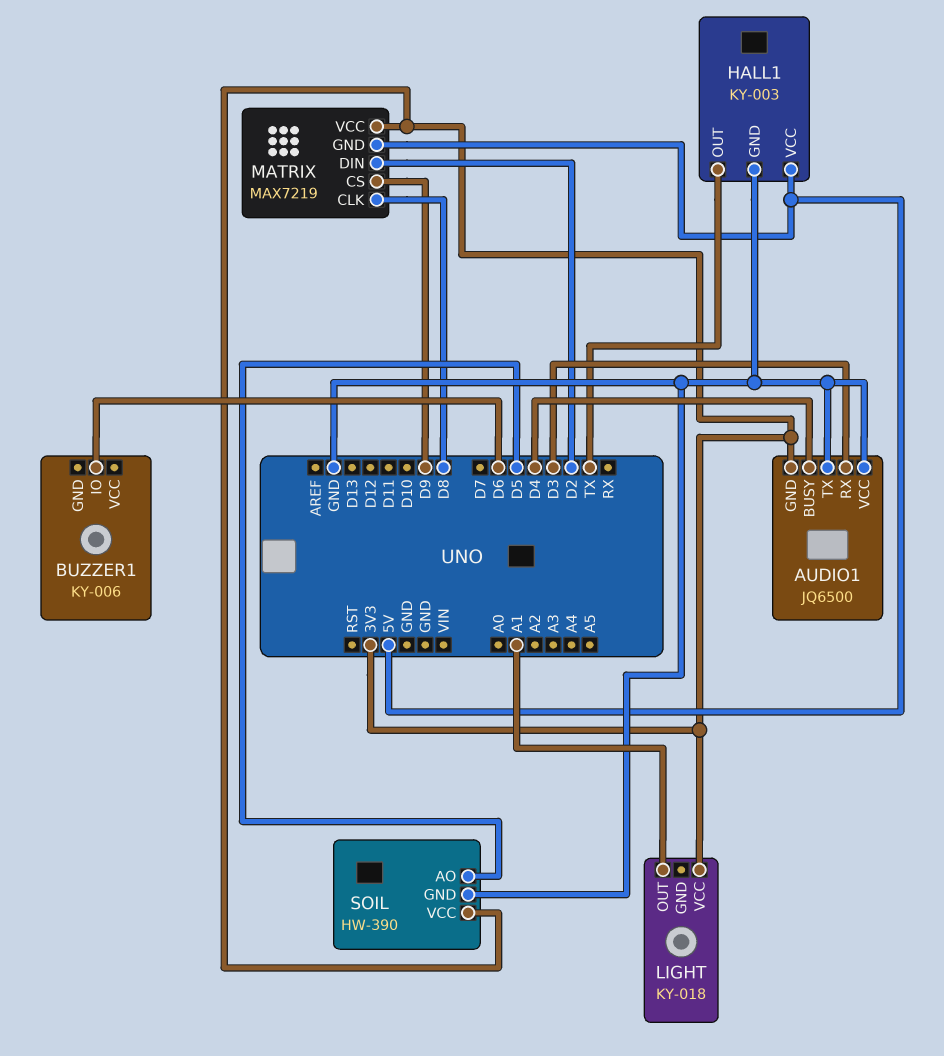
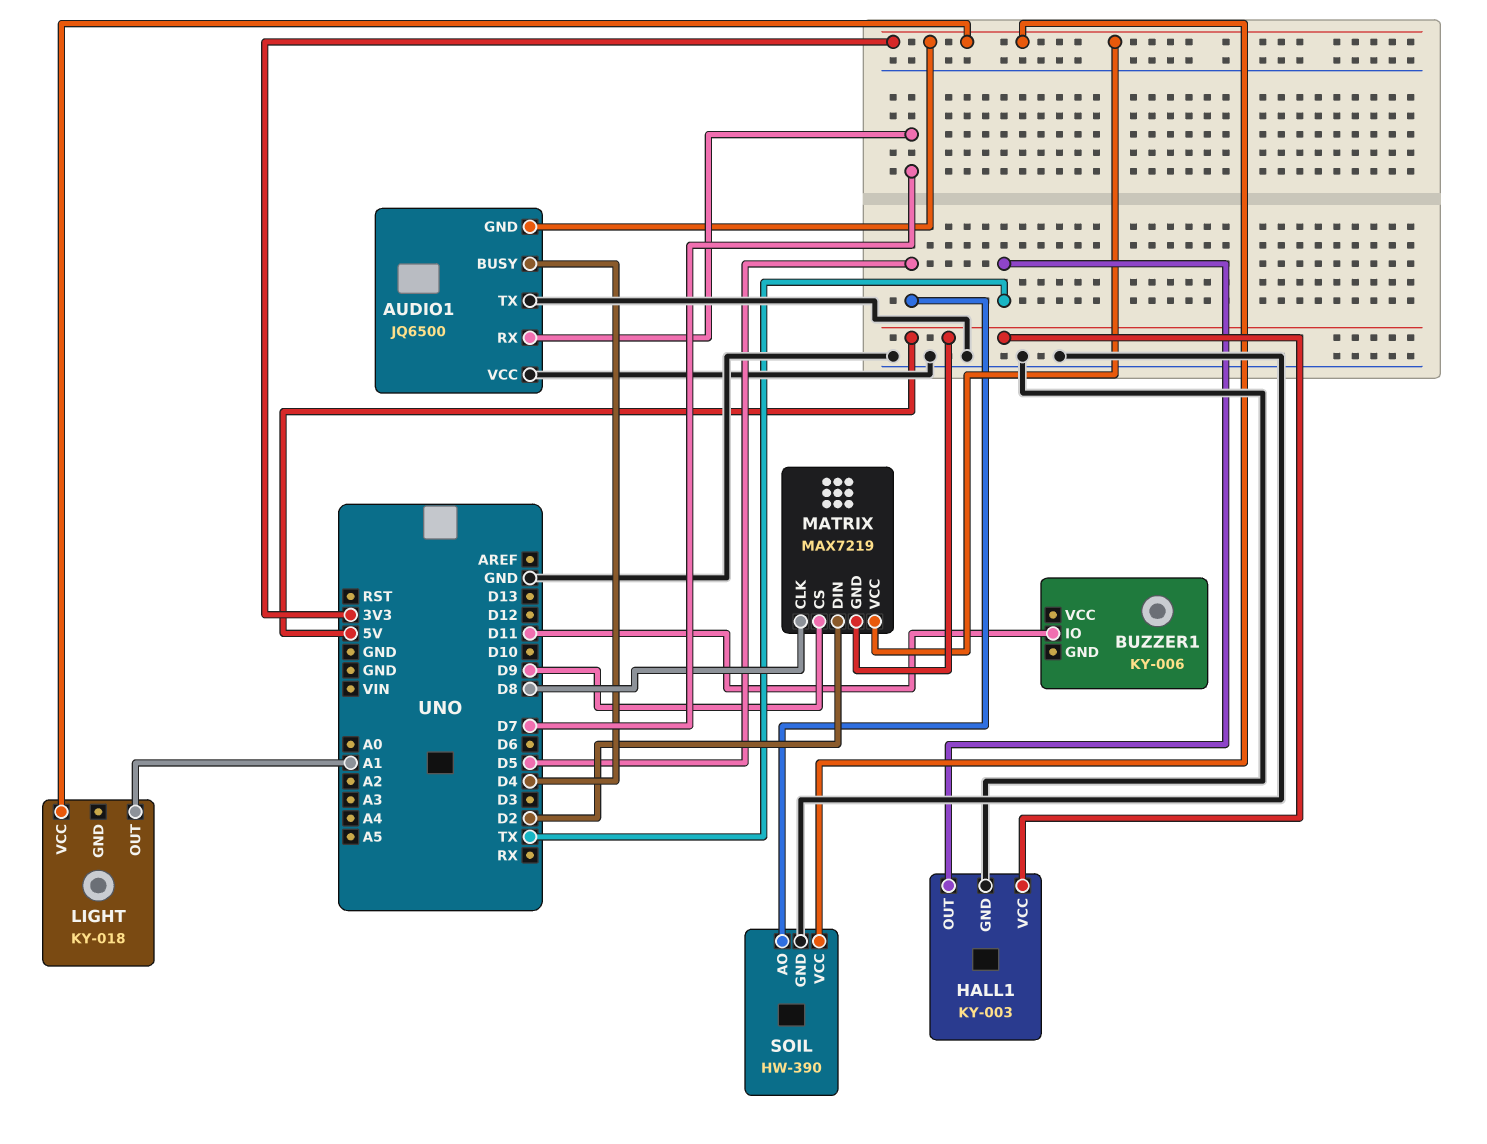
AUDIO1 pin RX: D3 -> D7
BUZZER1 pin IO: D6 -> D11

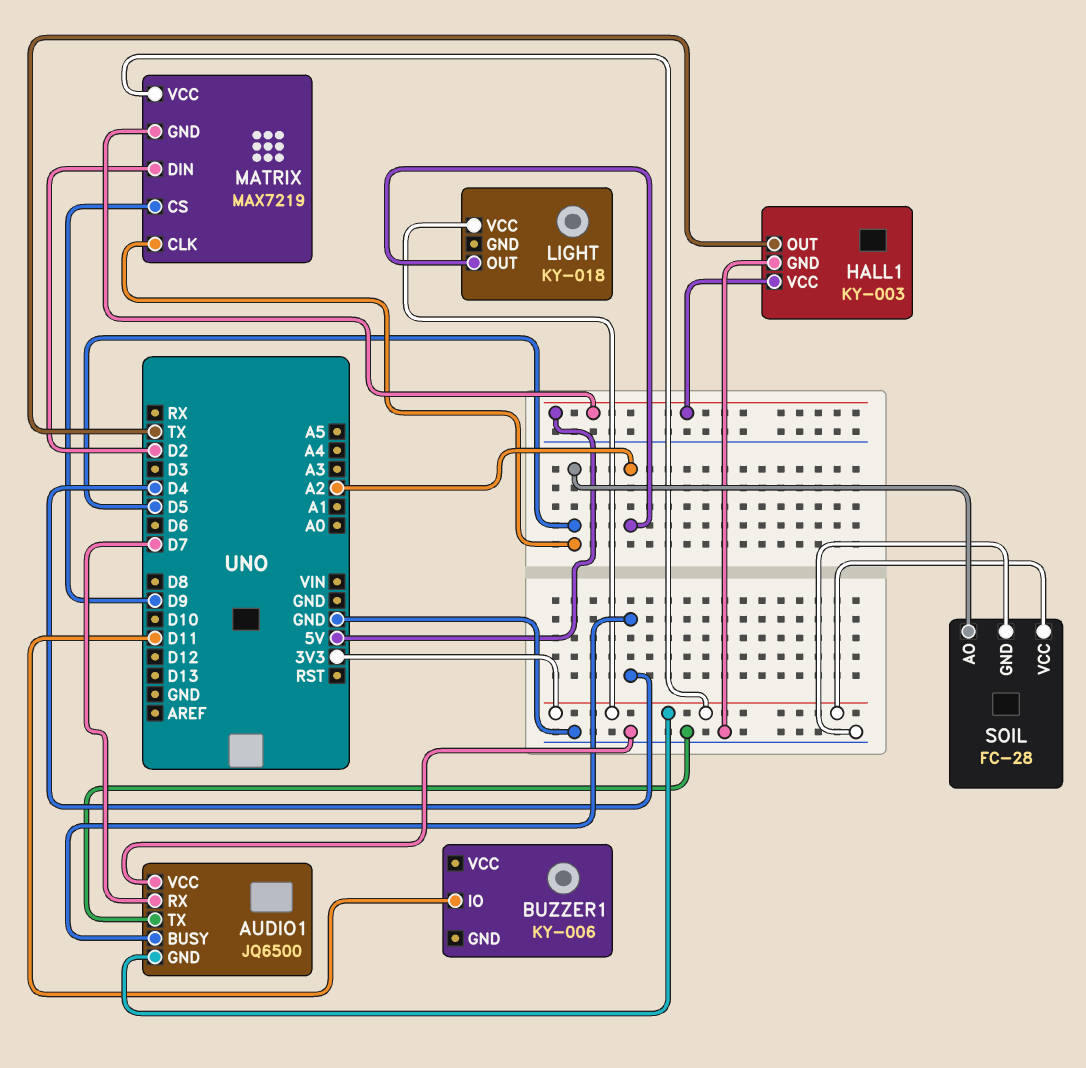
LIGHT pin OUT: A1 -> A2
MATRIX pin CLK: D8 -> D5
SOIL: HW-390 -> FC-28

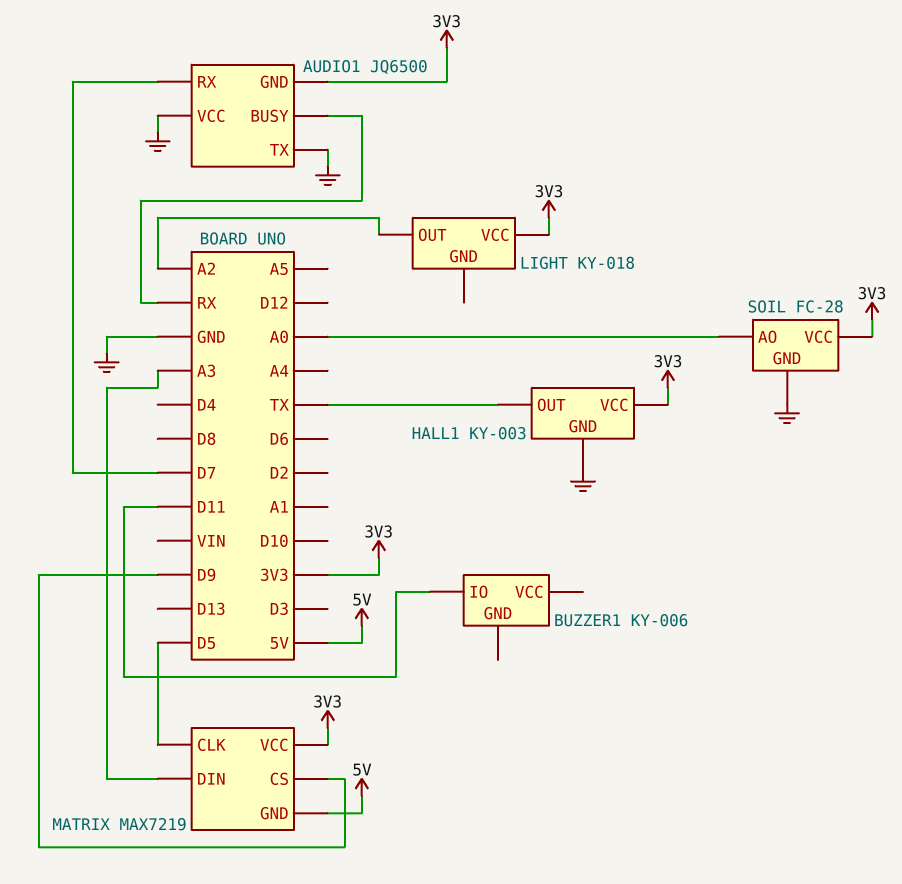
AUDIO1 pin BUSY: D4 -> RX
HALL1 pin VCC: 5V -> 3V3
MATRIX pin DIN: D2 -> A3
SOIL pin AO: D5 -> A0

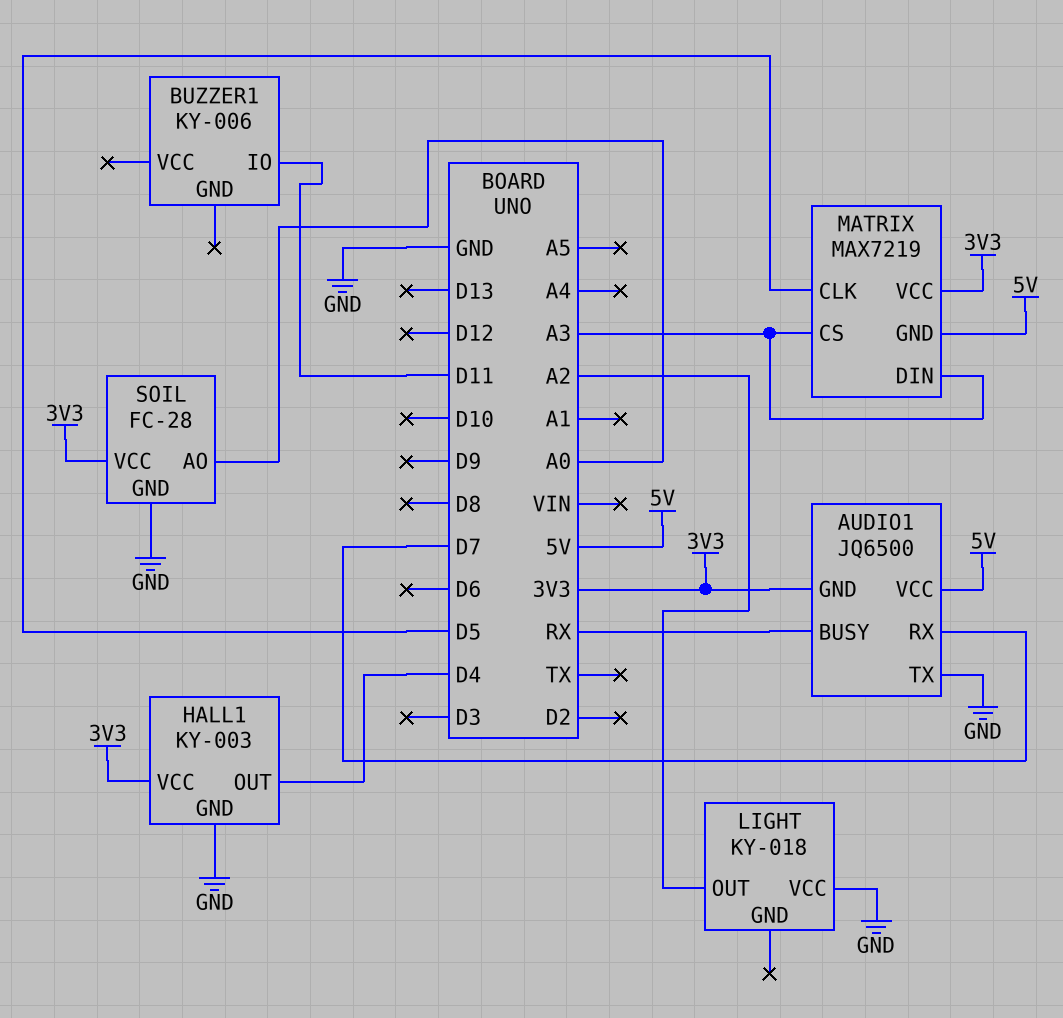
AUDIO1 pin VCC: GND -> 5V
HALL1 pin OUT: TX -> D4
LIGHT pin VCC: 3V3 -> GND
MATRIX pin CS: D9 -> A3

